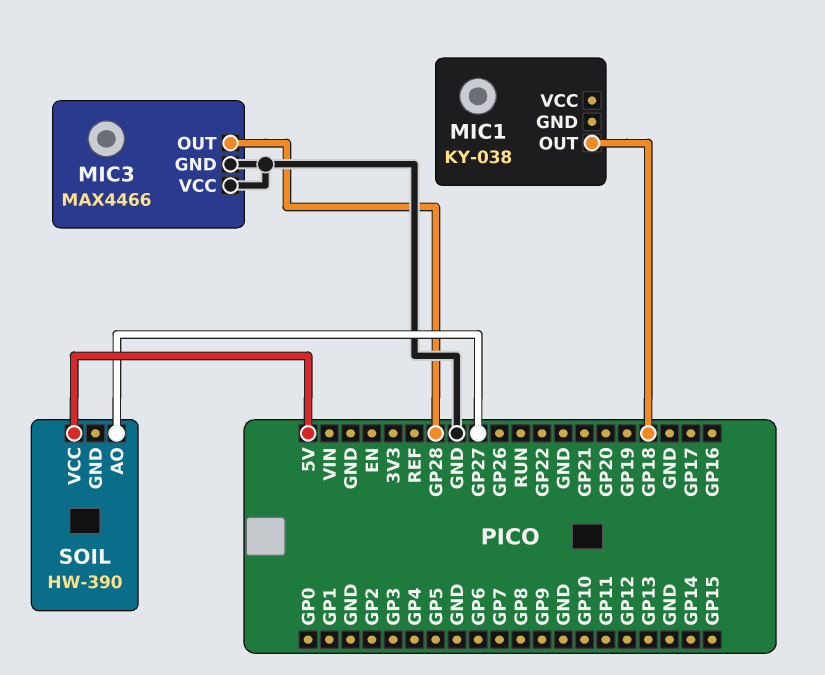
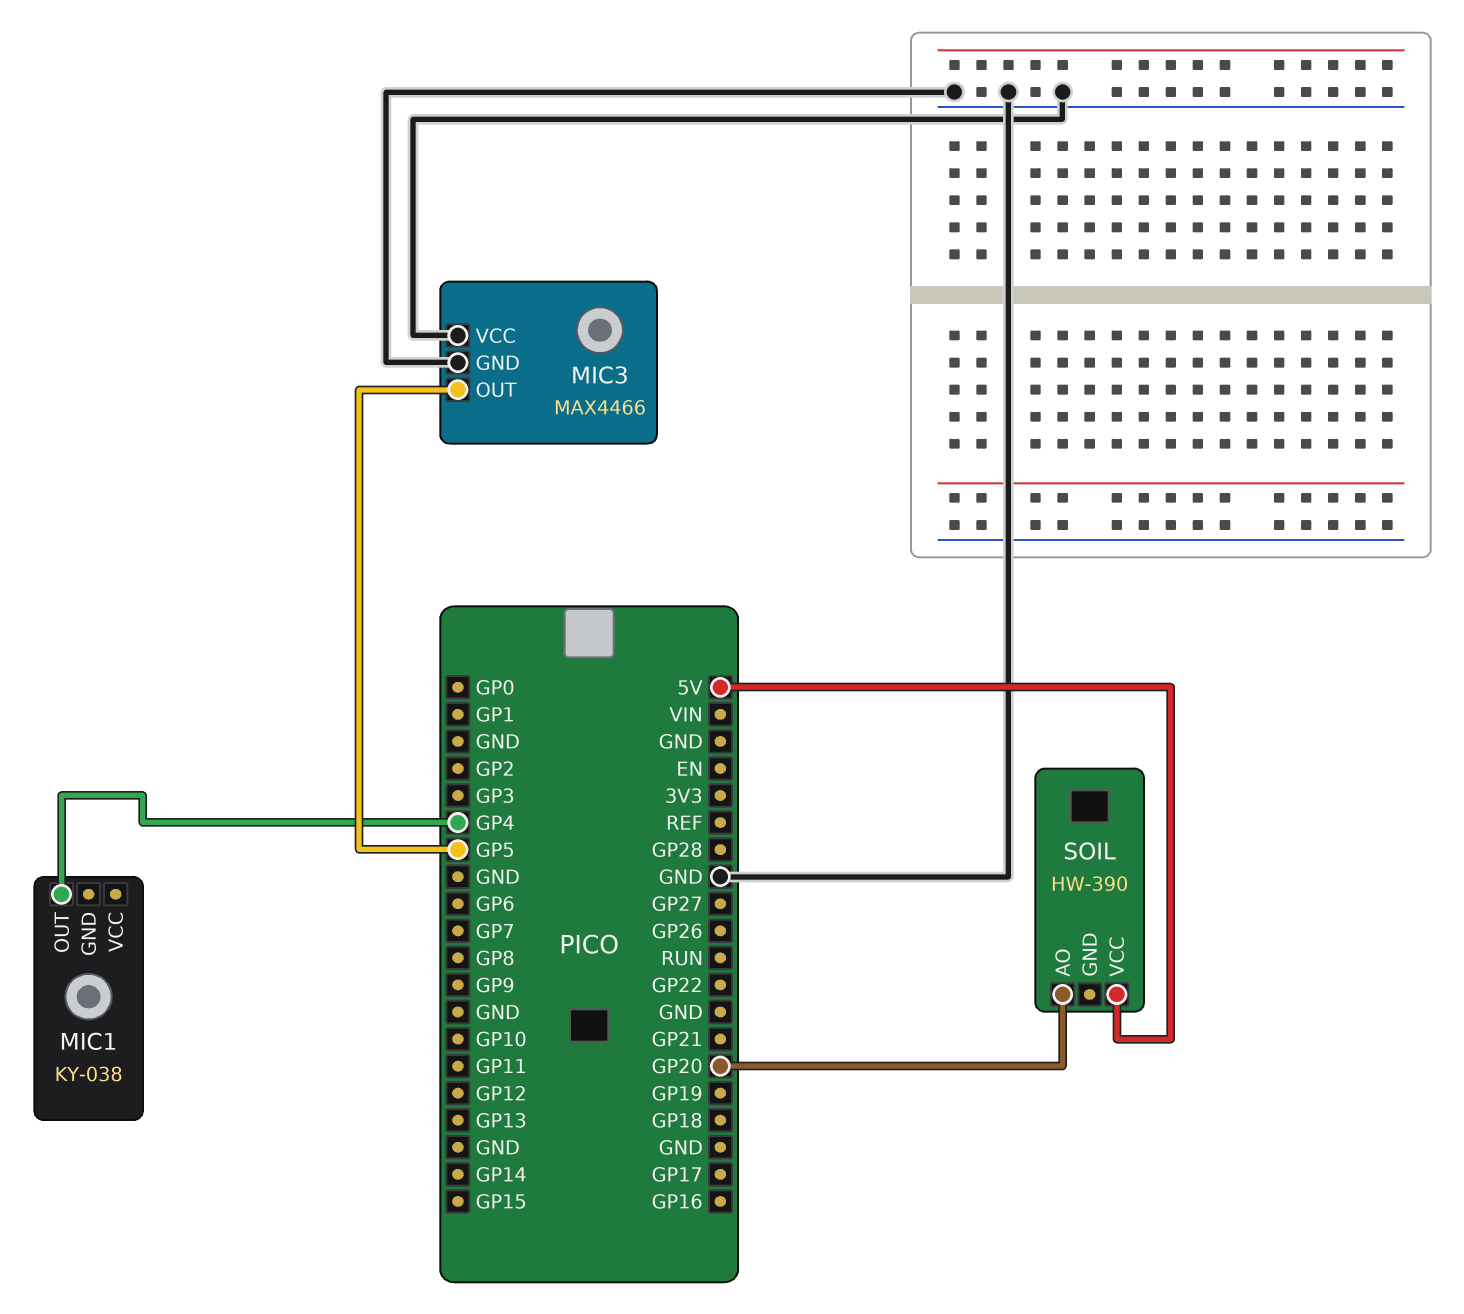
MIC1 pin OUT: GP18 -> GP4
MIC3 pin OUT: GP28 -> GP5
SOIL pin AO: GP27 -> GP20

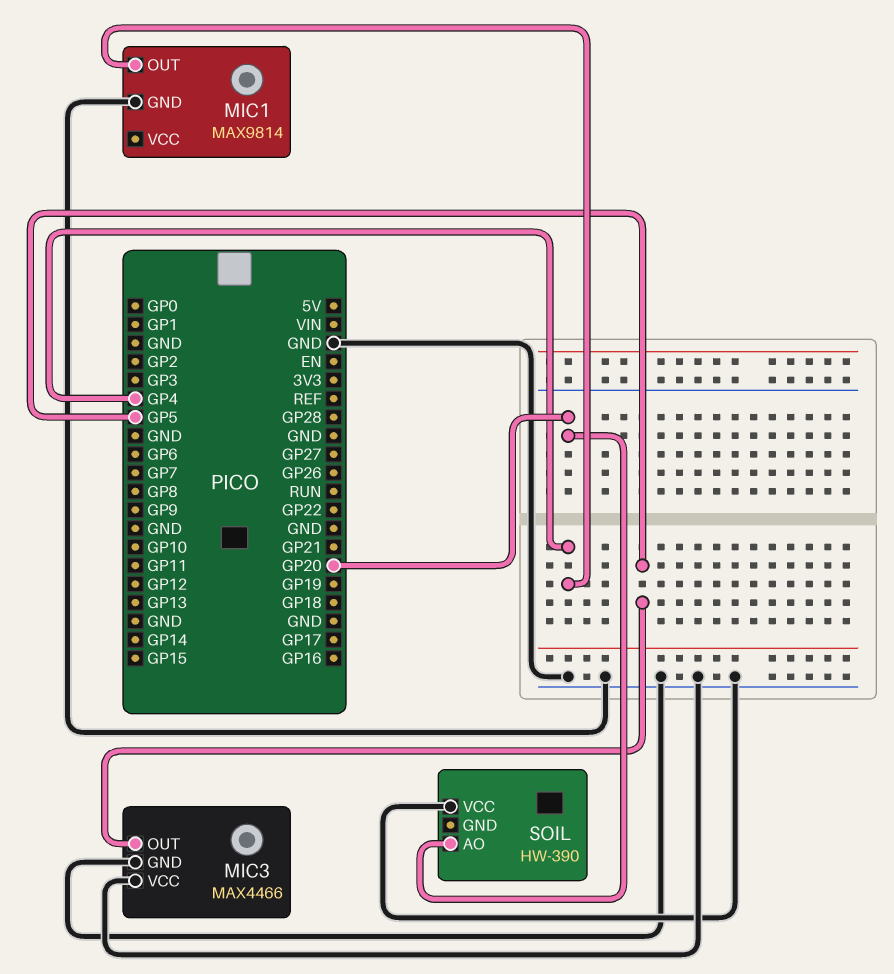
MIC1: KY-038 -> MAX9814
MIC1 pin GND: none -> GND
SOIL pin VCC: 5V -> GND

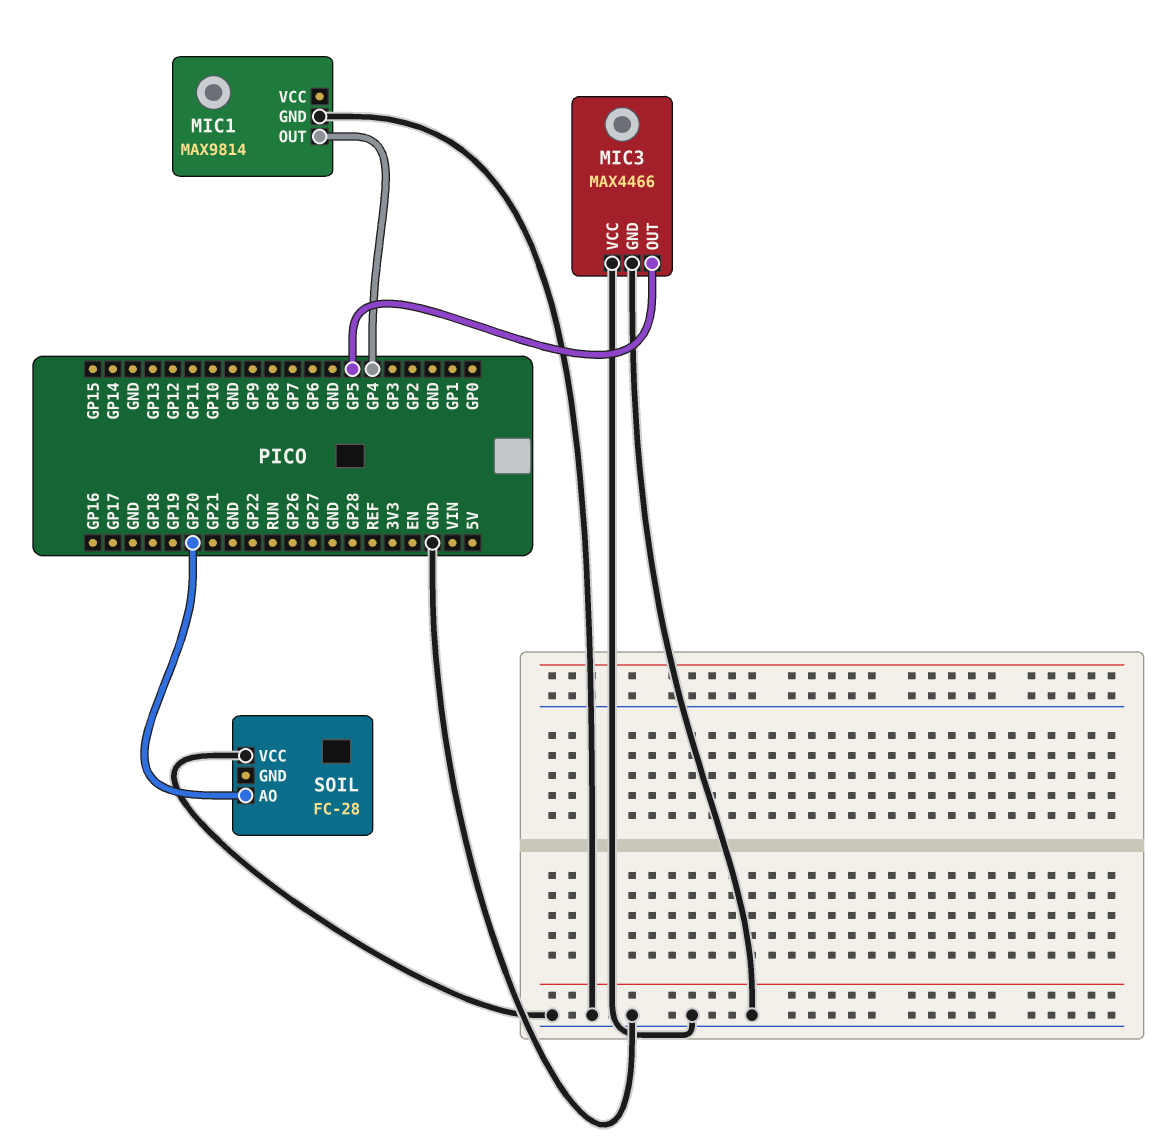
SOIL: HW-390 -> FC-28

